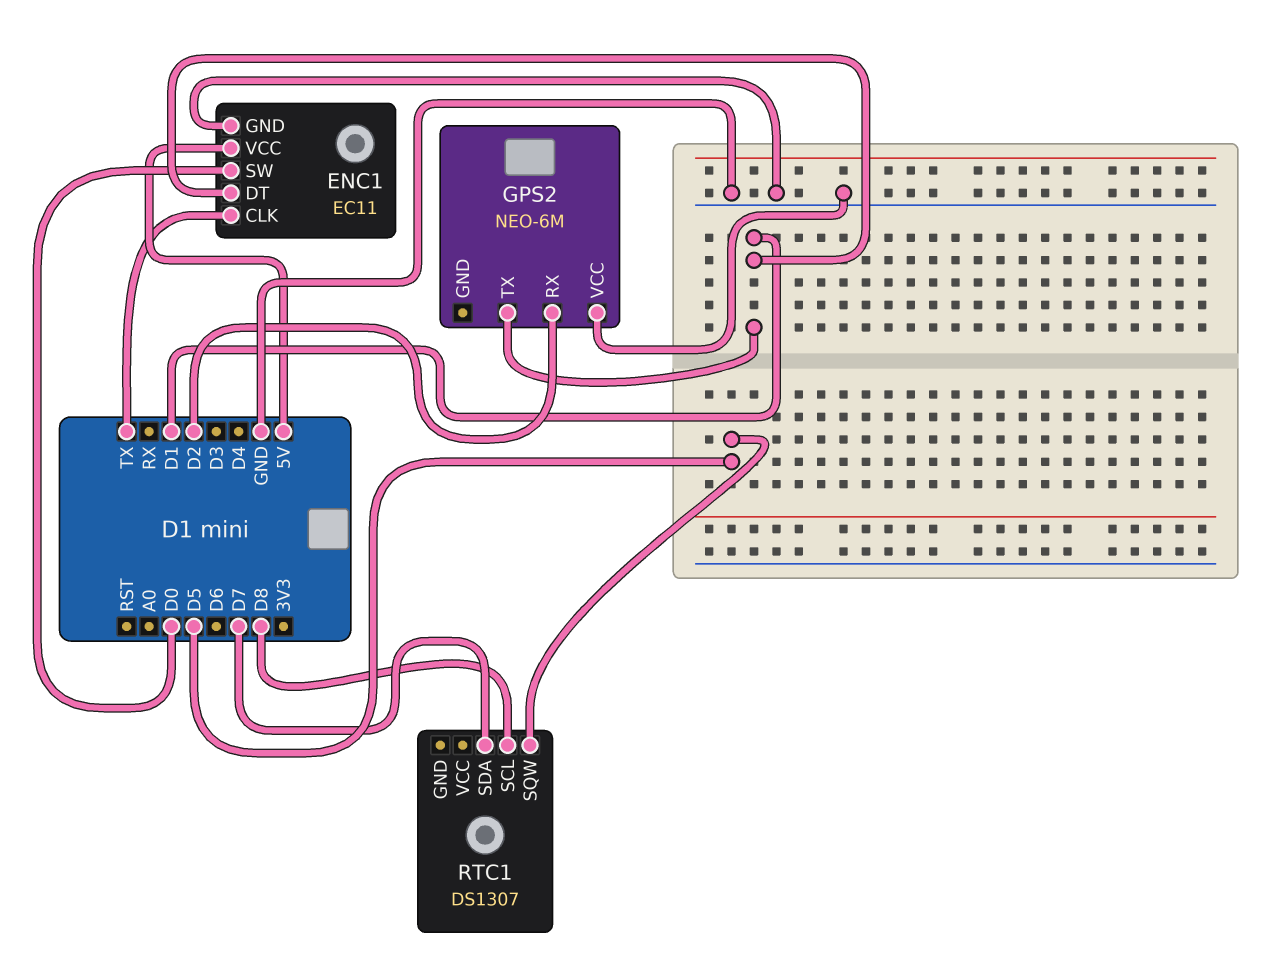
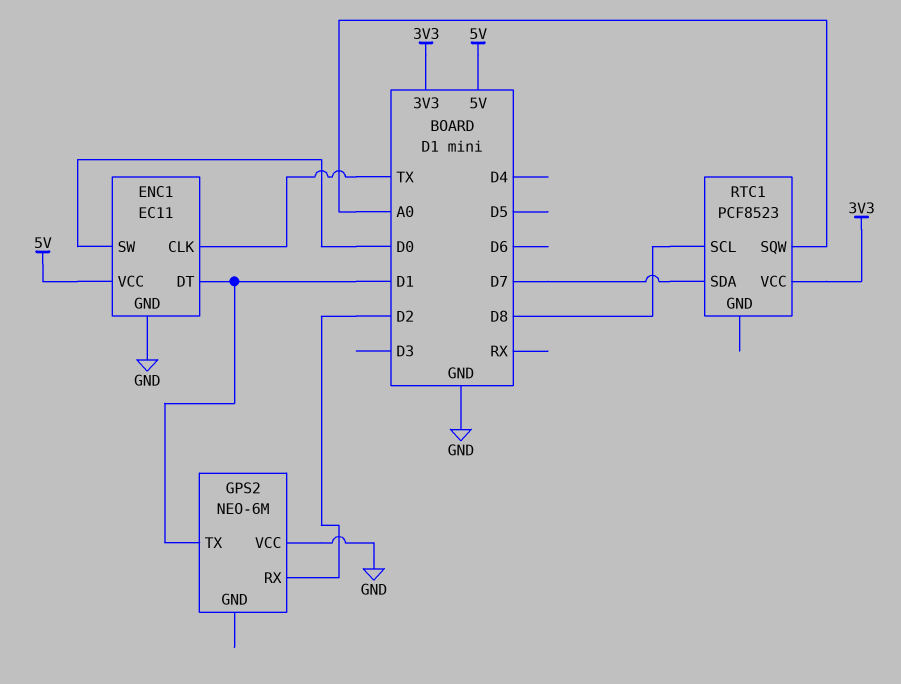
RTC1: DS1307 -> PCF8523
RTC1 pin SQW: D5 -> A0
RTC1 pin VCC: none -> 3V3

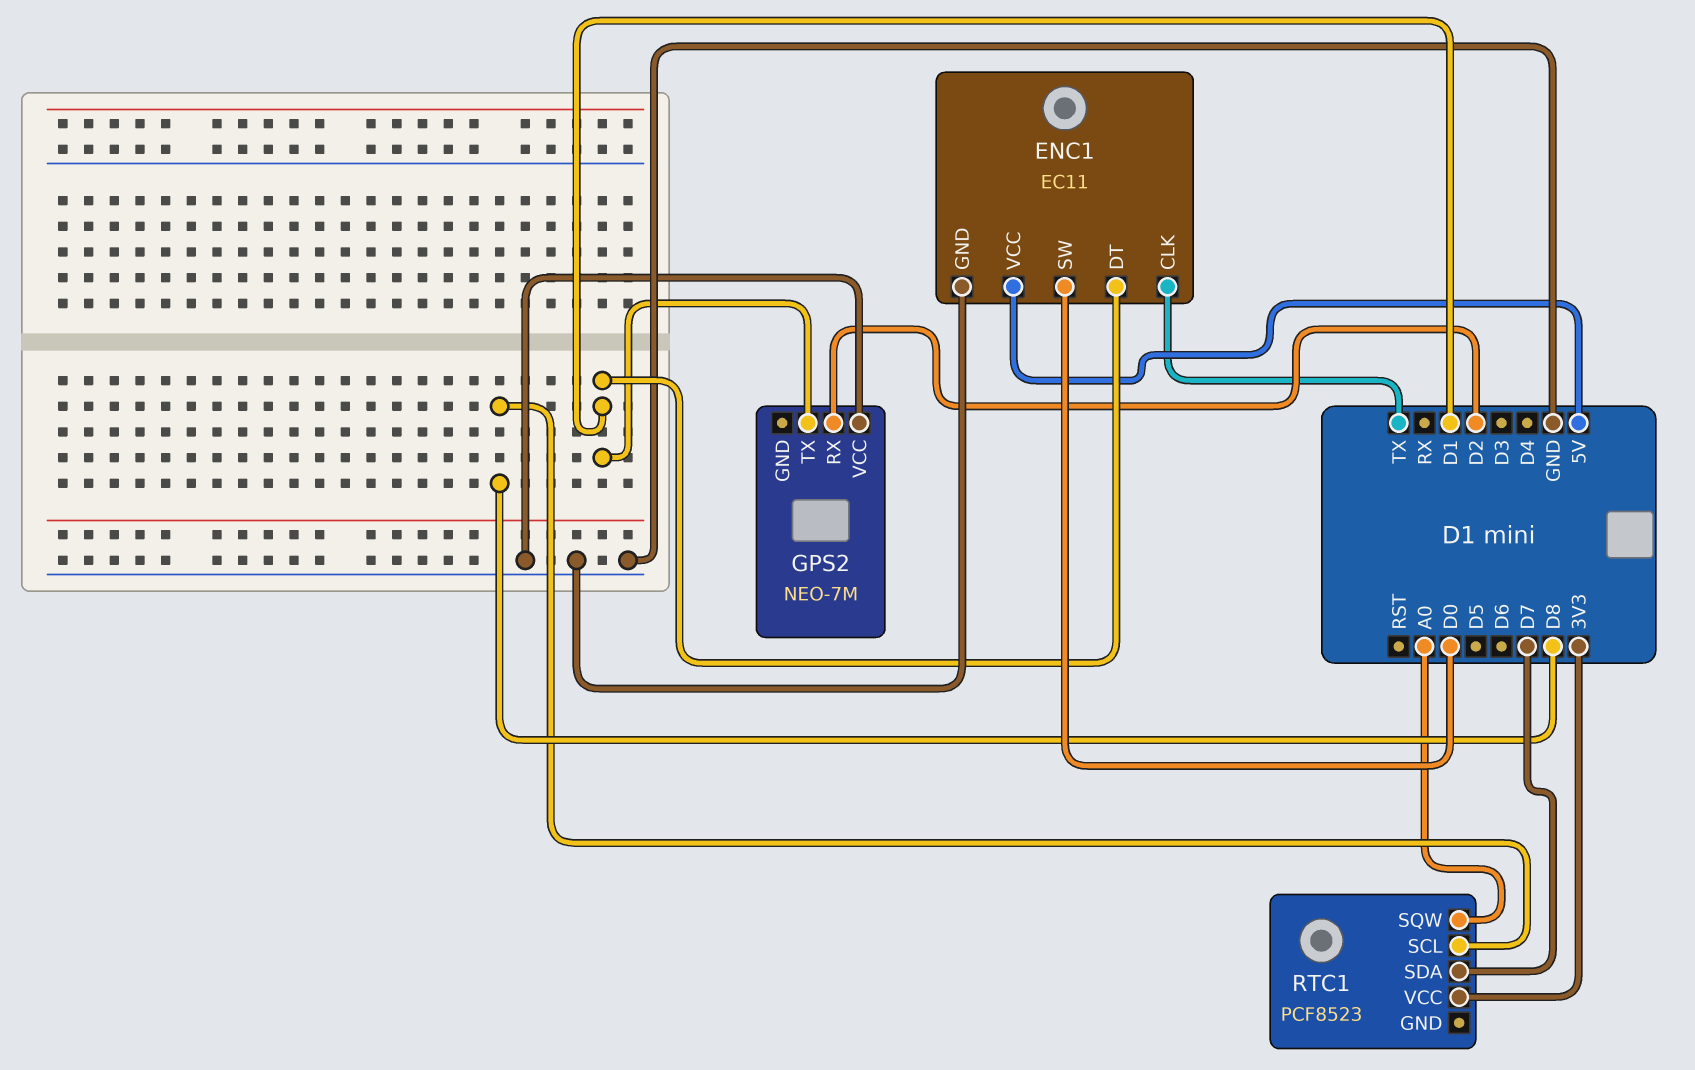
GPS2: NEO-6M -> NEO-7M

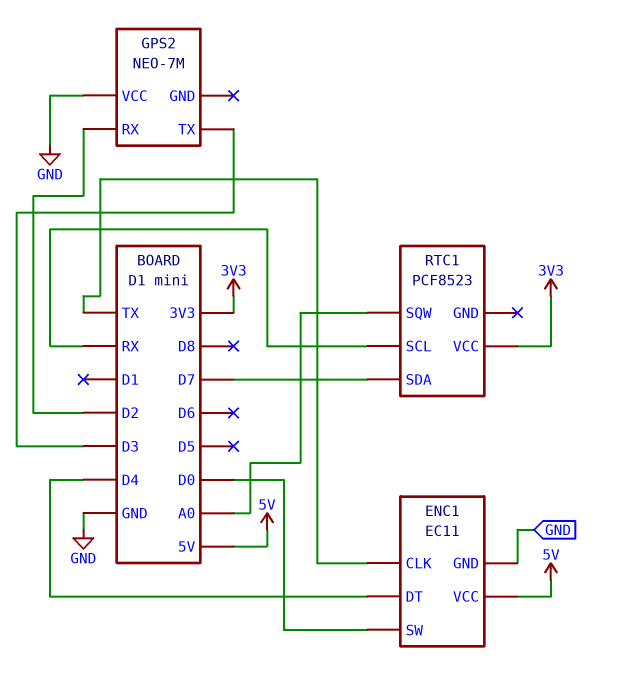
ENC1 pin DT: D1 -> D4
GPS2 pin TX: D1 -> D3
RTC1 pin SCL: D8 -> RX

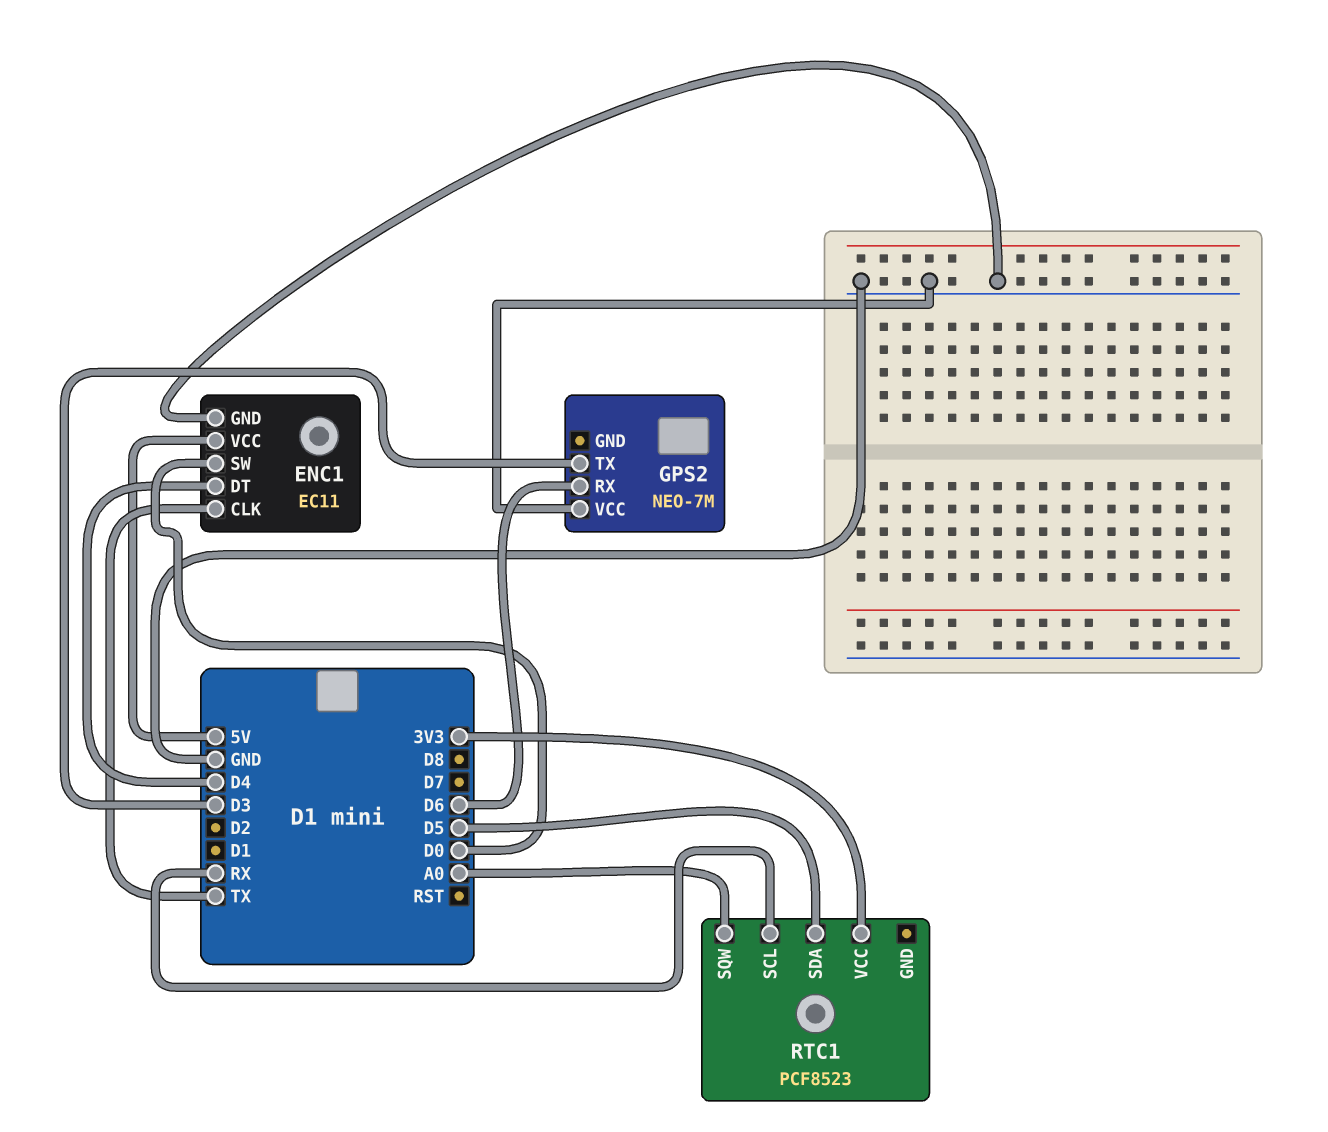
GPS2 pin RX: D2 -> D6
RTC1 pin SDA: D7 -> D5

